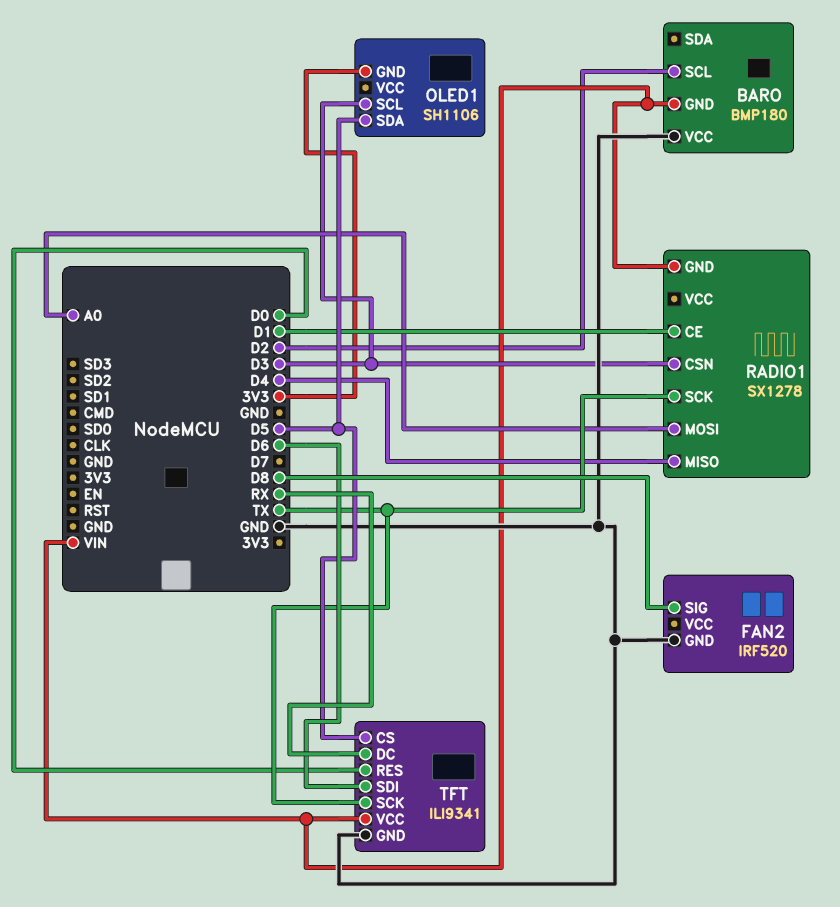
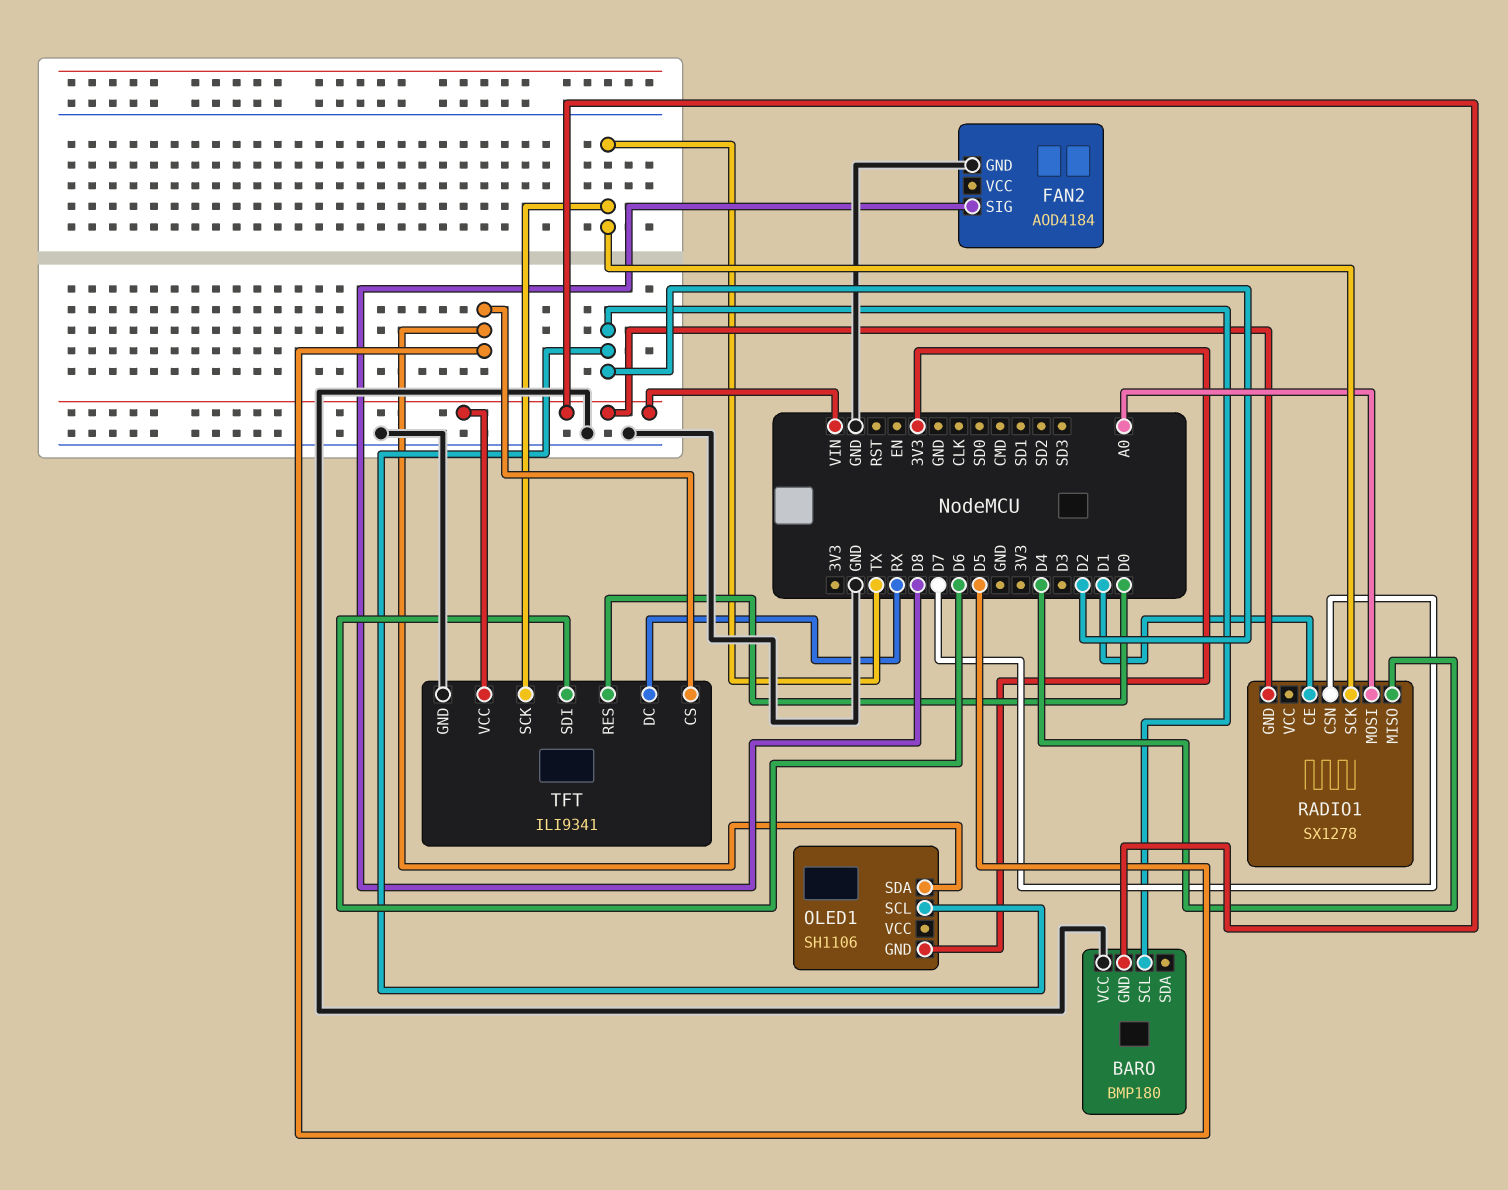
FAN2: IRF520 -> AOD4184
OLED1 pin SCL: D3 -> D2
RADIO1 pin CSN: D3 -> D7

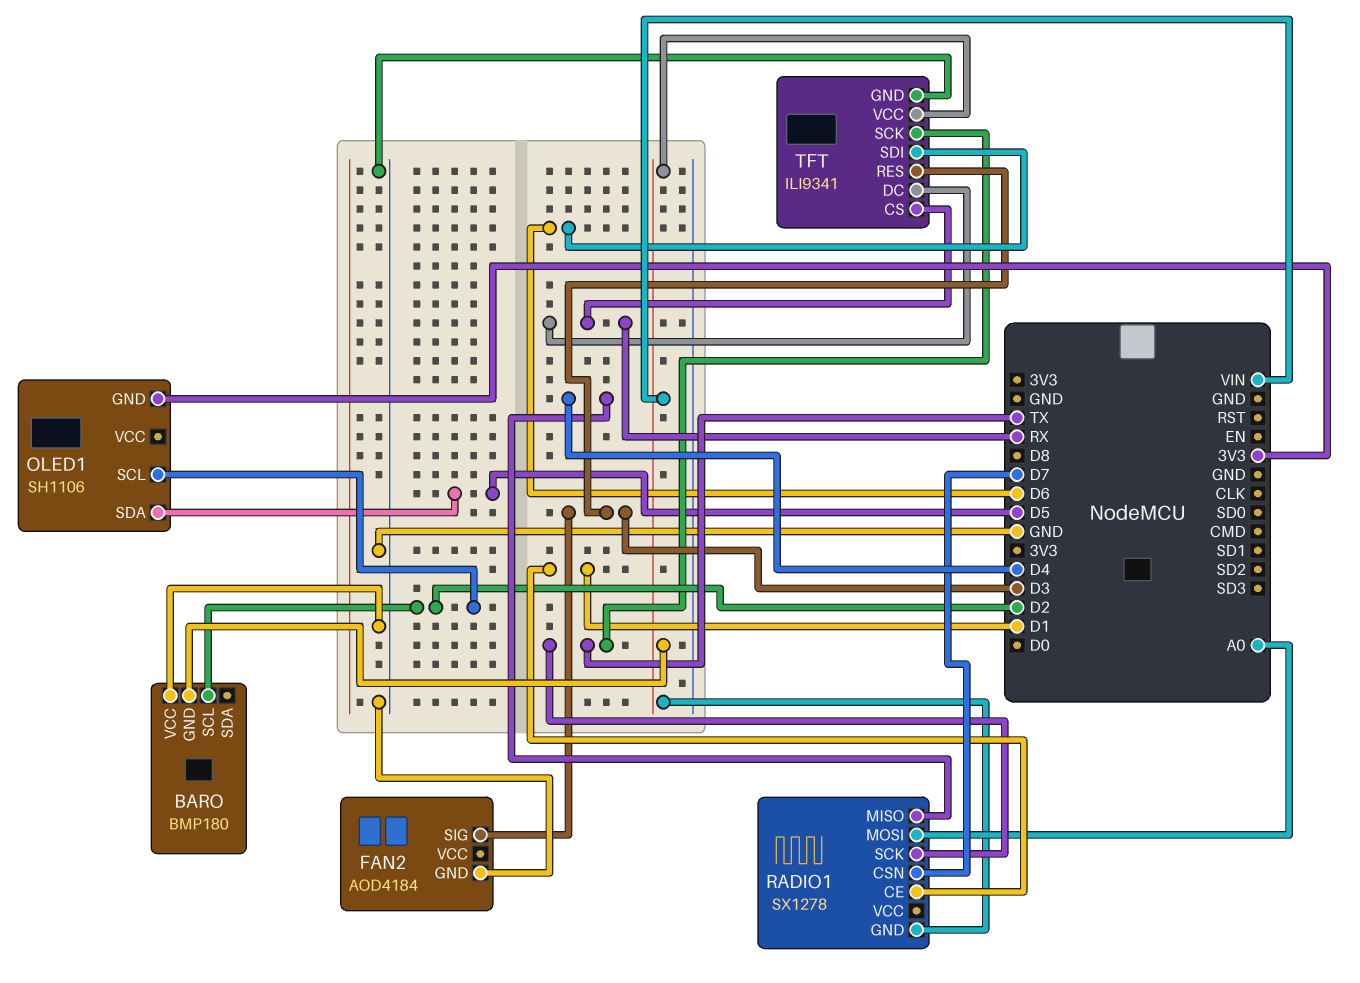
FAN2 pin SIG: D8 -> D3
TFT pin CS: D5 -> RX
TFT pin RES: D0 -> D3

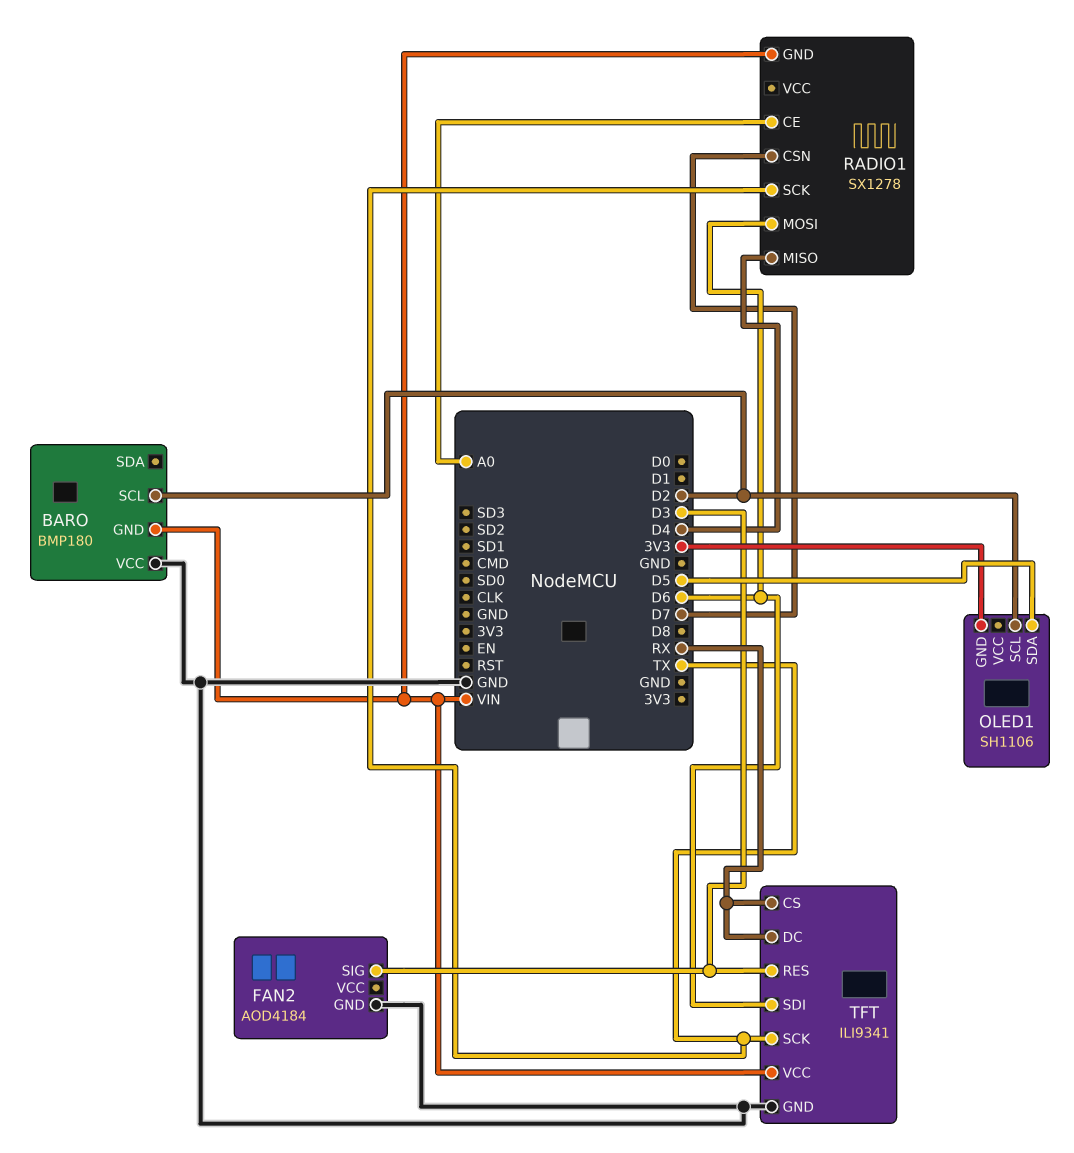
RADIO1 pin CE: D1 -> A0
RADIO1 pin MOSI: A0 -> D6

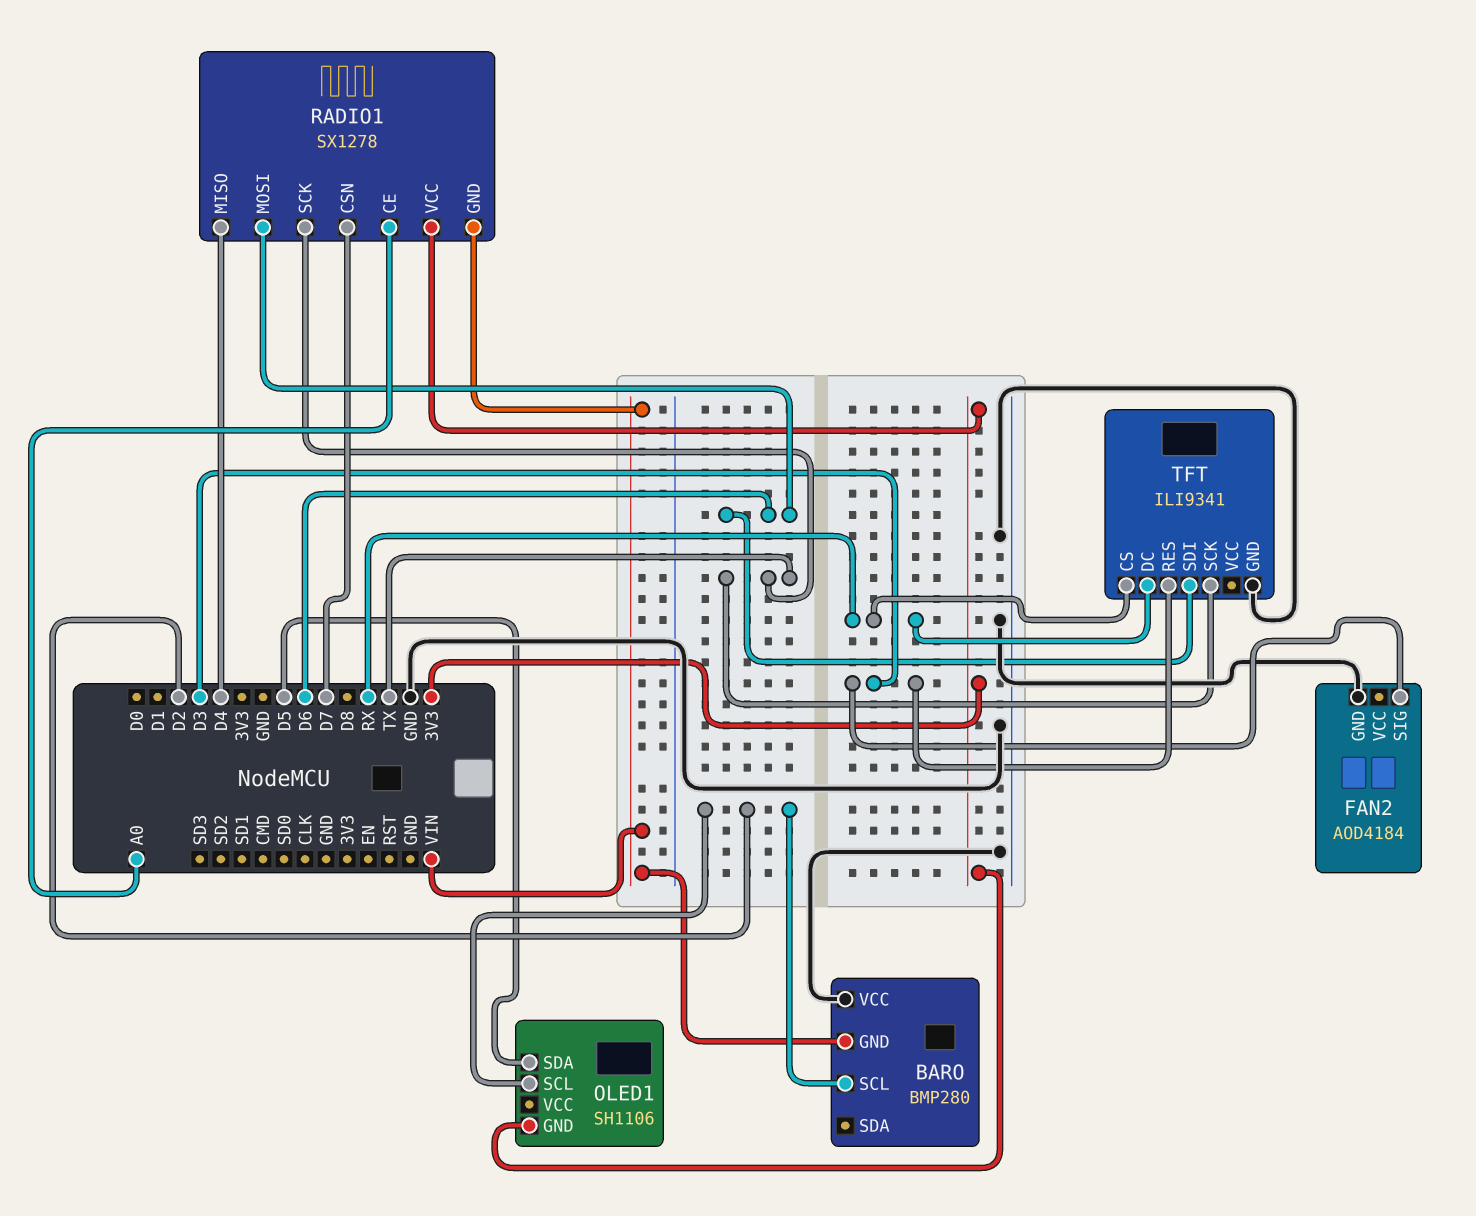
BARO: BMP180 -> BMP280
RADIO1 pin VCC: none -> 3V3
TFT pin VCC: VIN -> none

